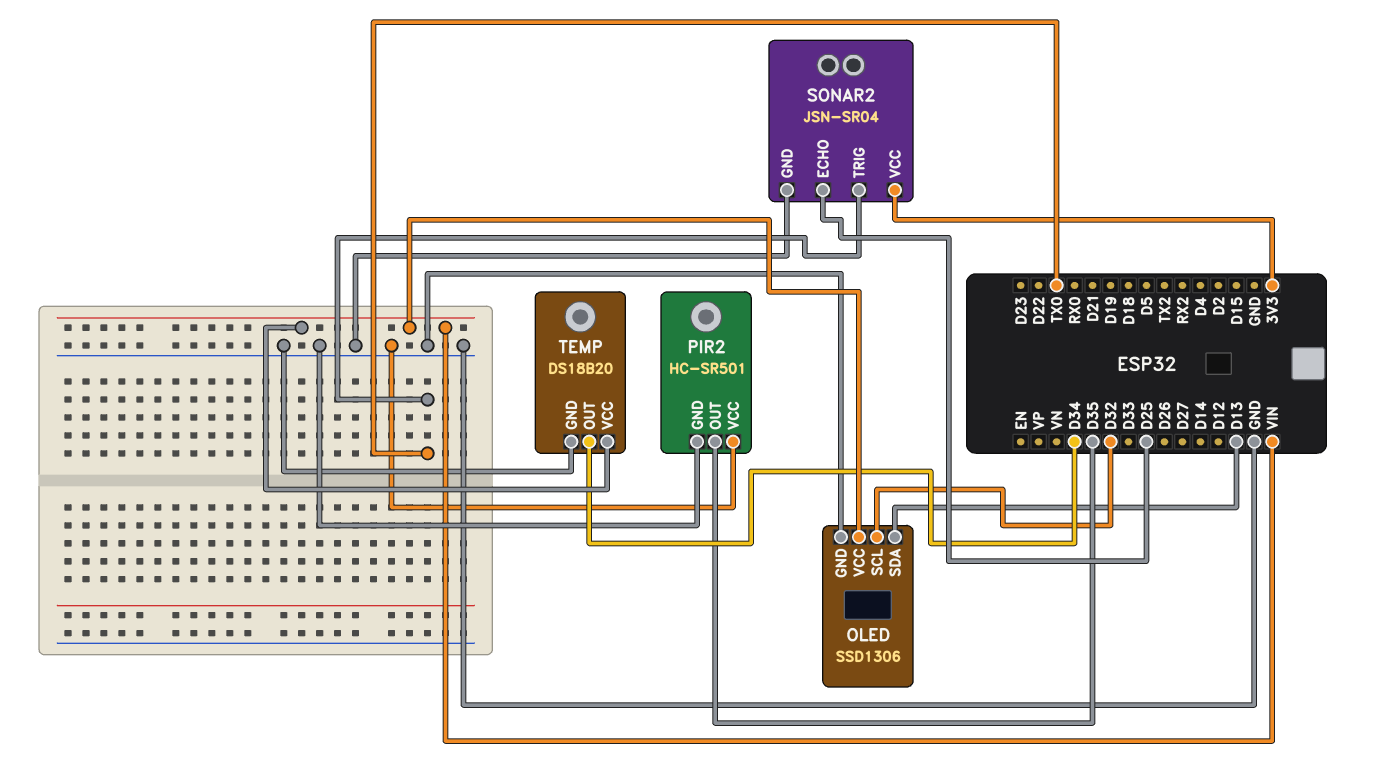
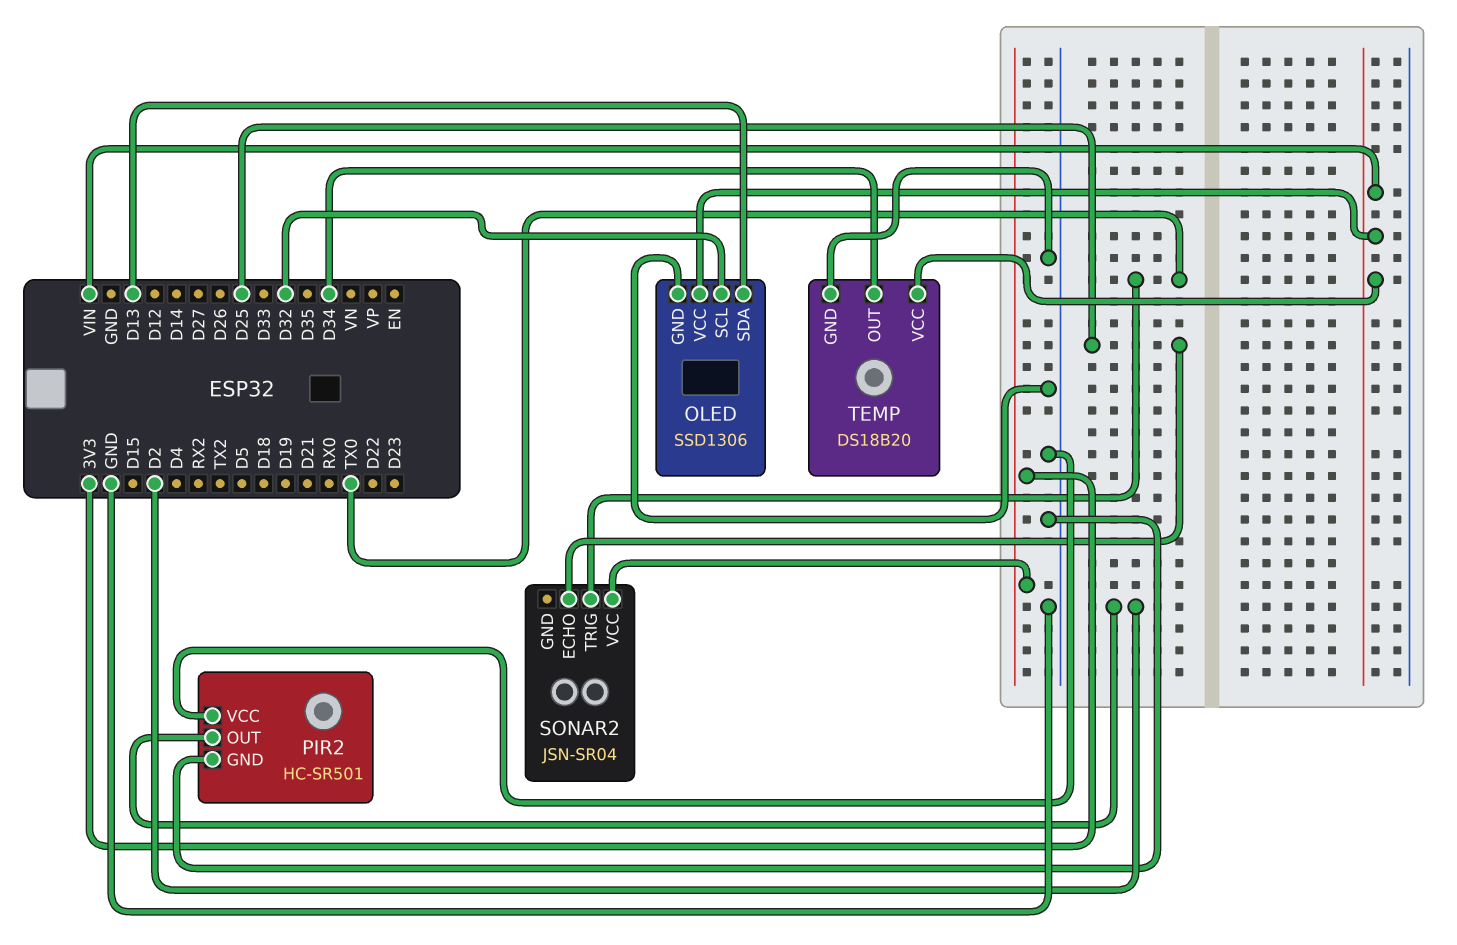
PIR2 pin OUT: D35 -> D2
SONAR2 pin GND: GND -> none

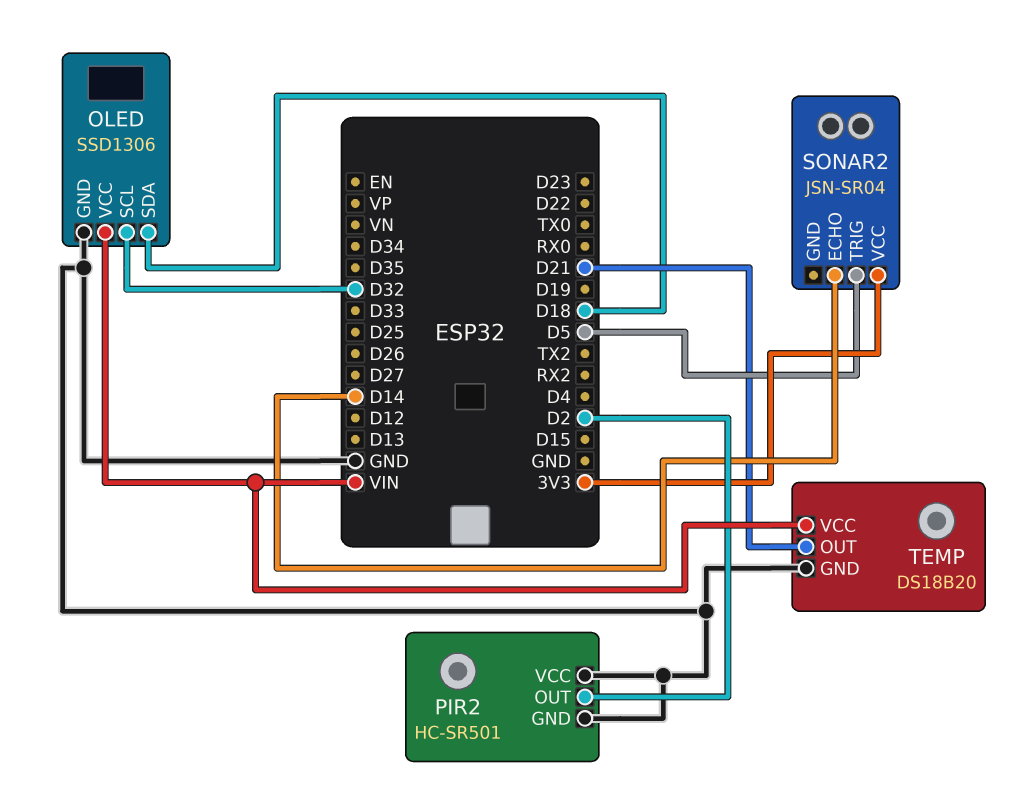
OLED pin SDA: D13 -> D18
SONAR2 pin ECHO: D25 -> D14
SONAR2 pin TRIG: TX0 -> D5
TEMP pin OUT: D34 -> D21

